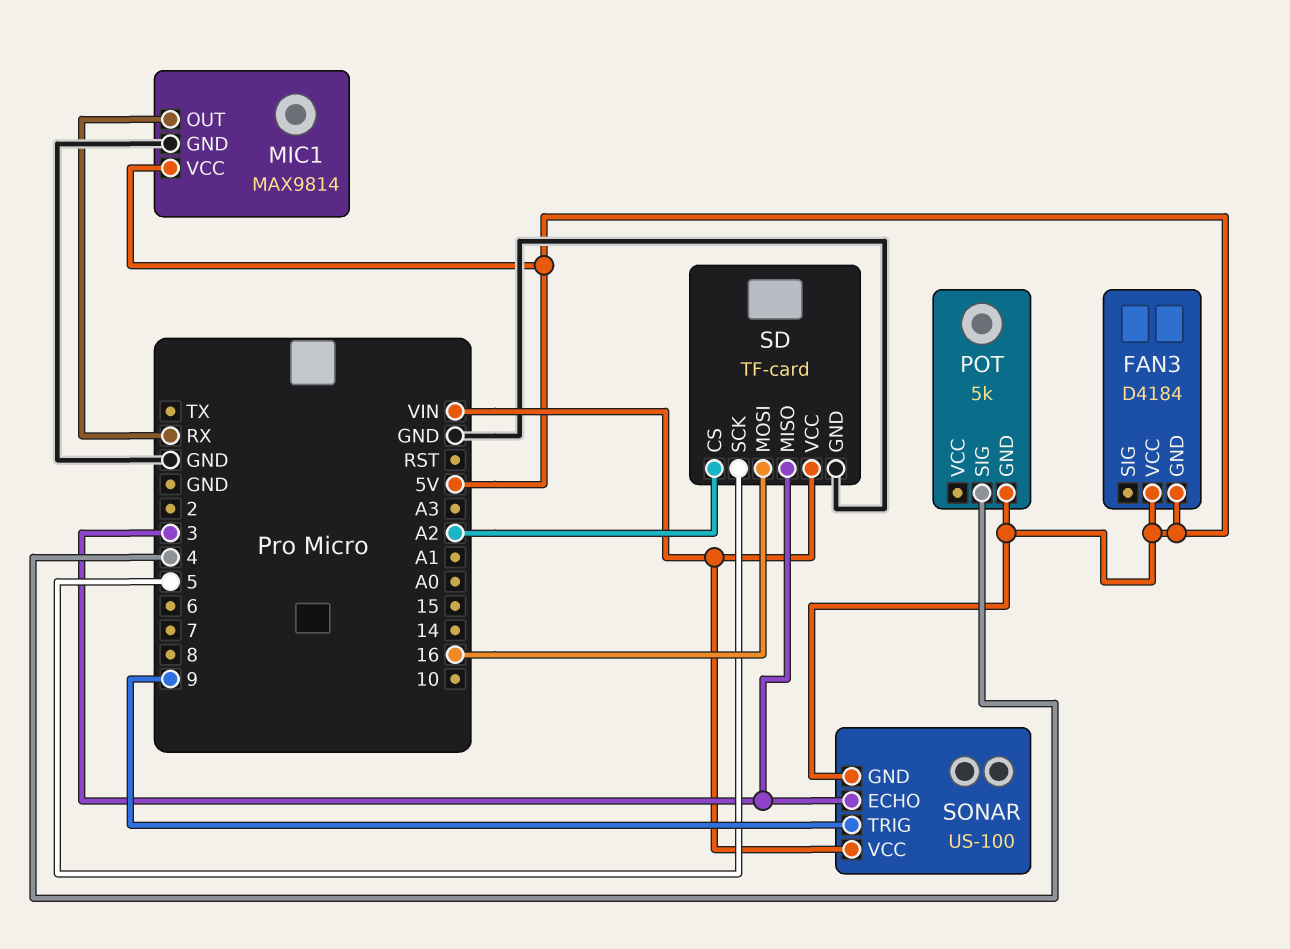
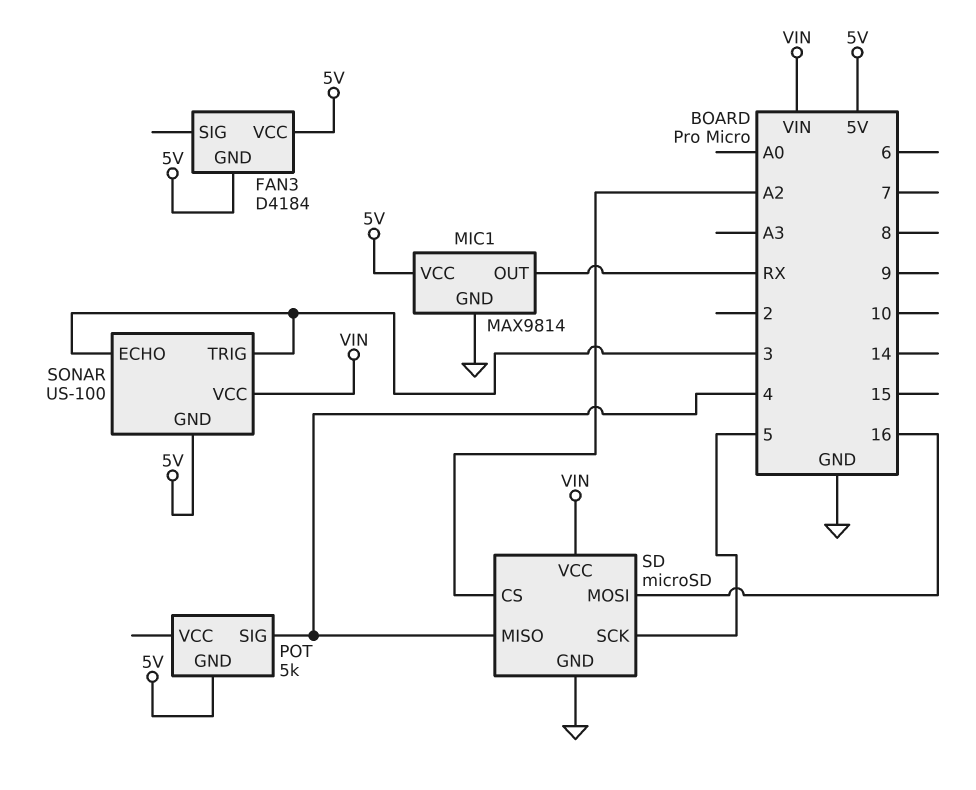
SD: TF-card -> microSD
SD pin MISO: 3 -> 4
SONAR pin TRIG: 9 -> 3

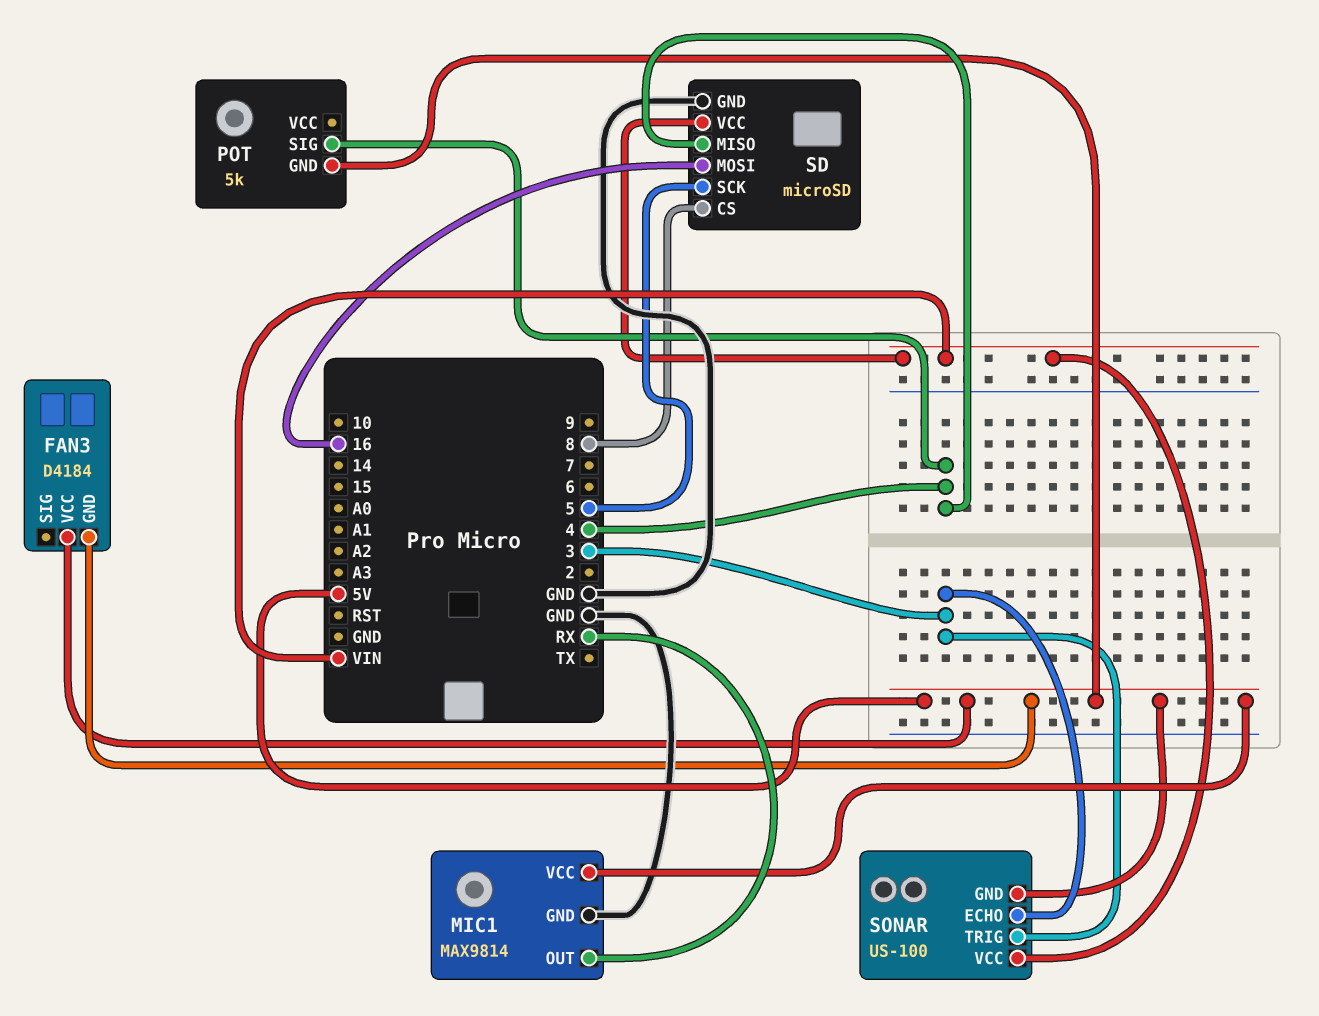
SD pin CS: A2 -> 8

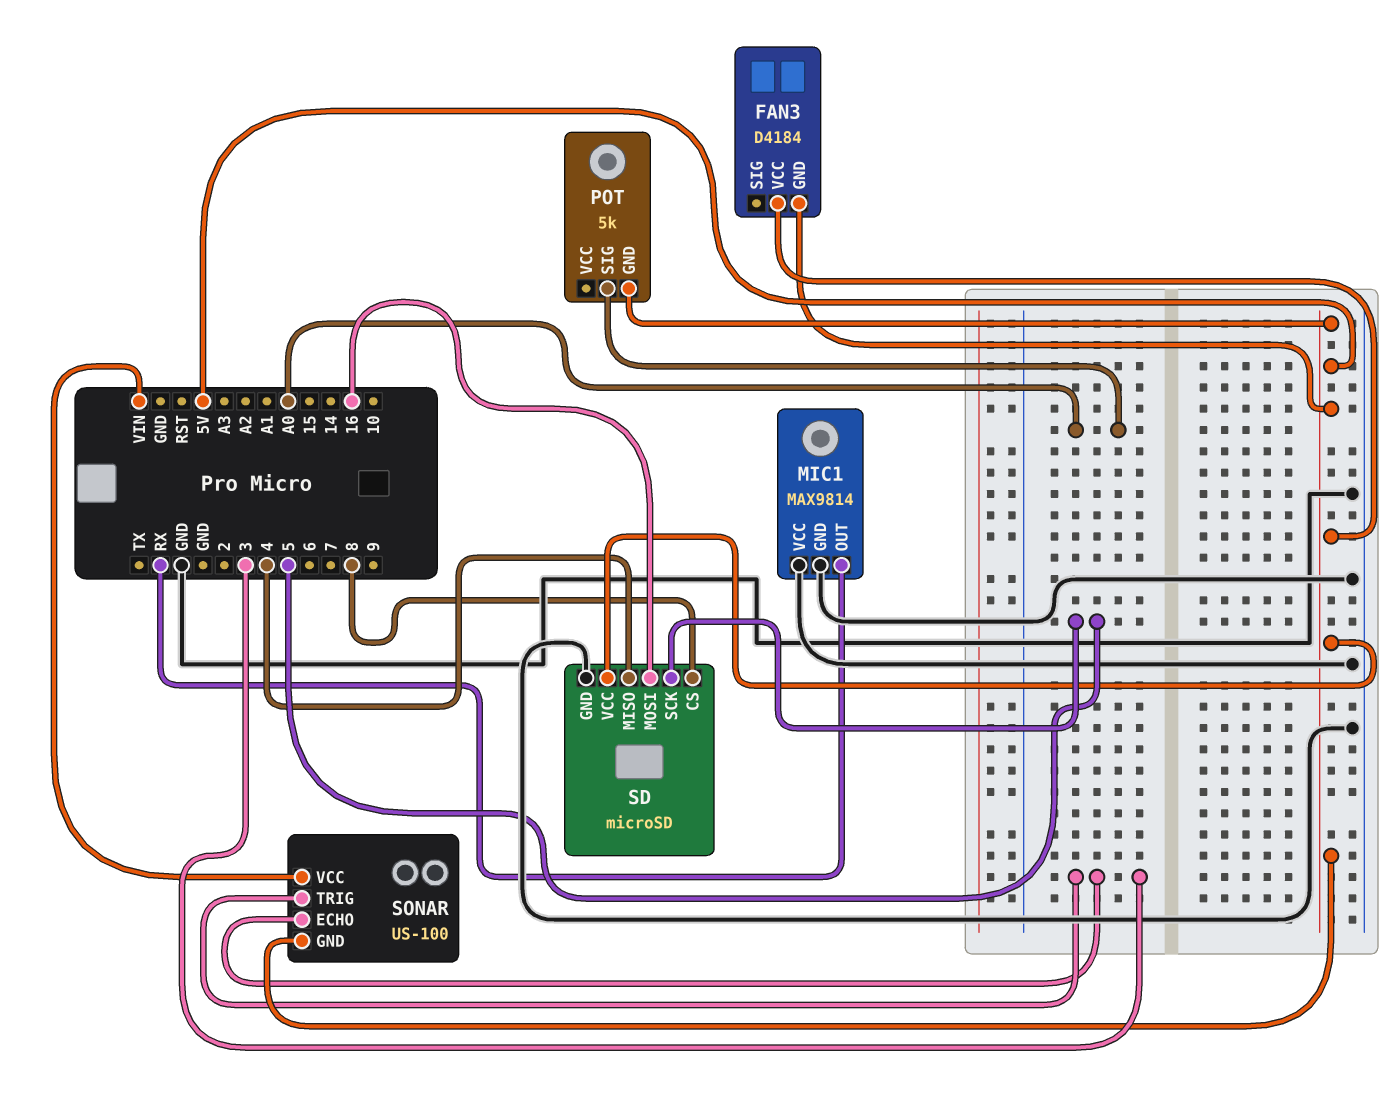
MIC1 pin VCC: 5V -> GND
POT pin SIG: 4 -> A0
SD pin VCC: VIN -> 5V

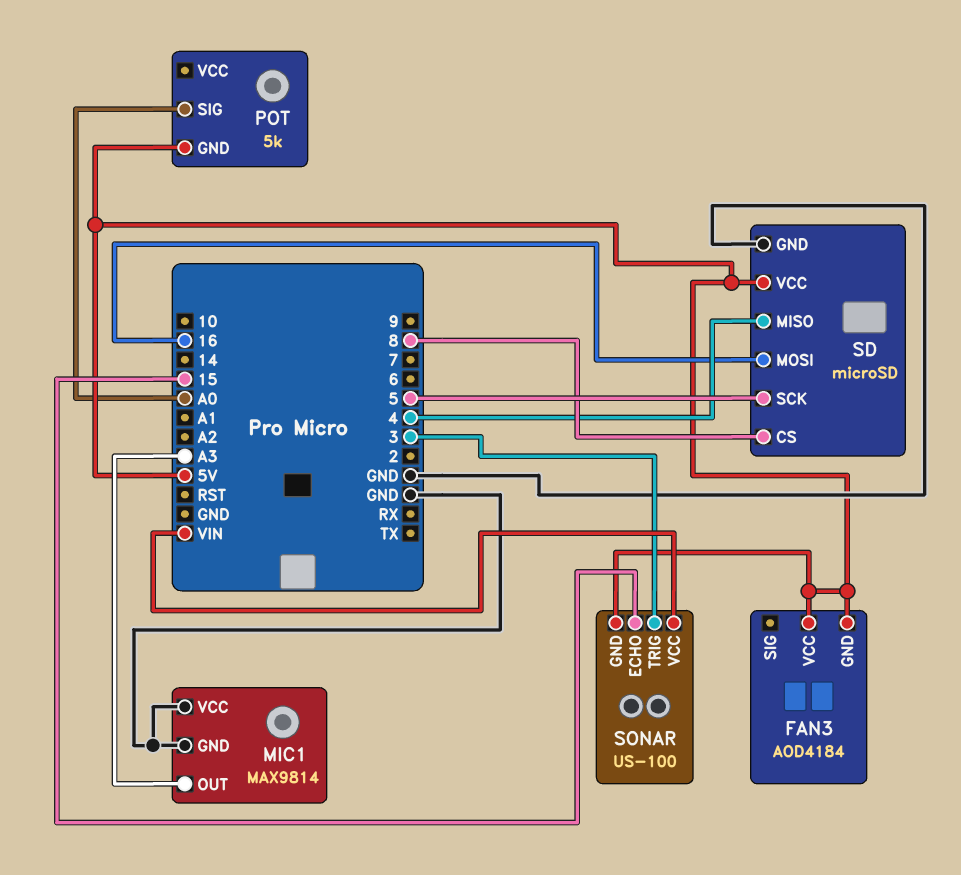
FAN3: D4184 -> AOD4184
MIC1 pin OUT: RX -> A3
SONAR pin ECHO: 3 -> 15

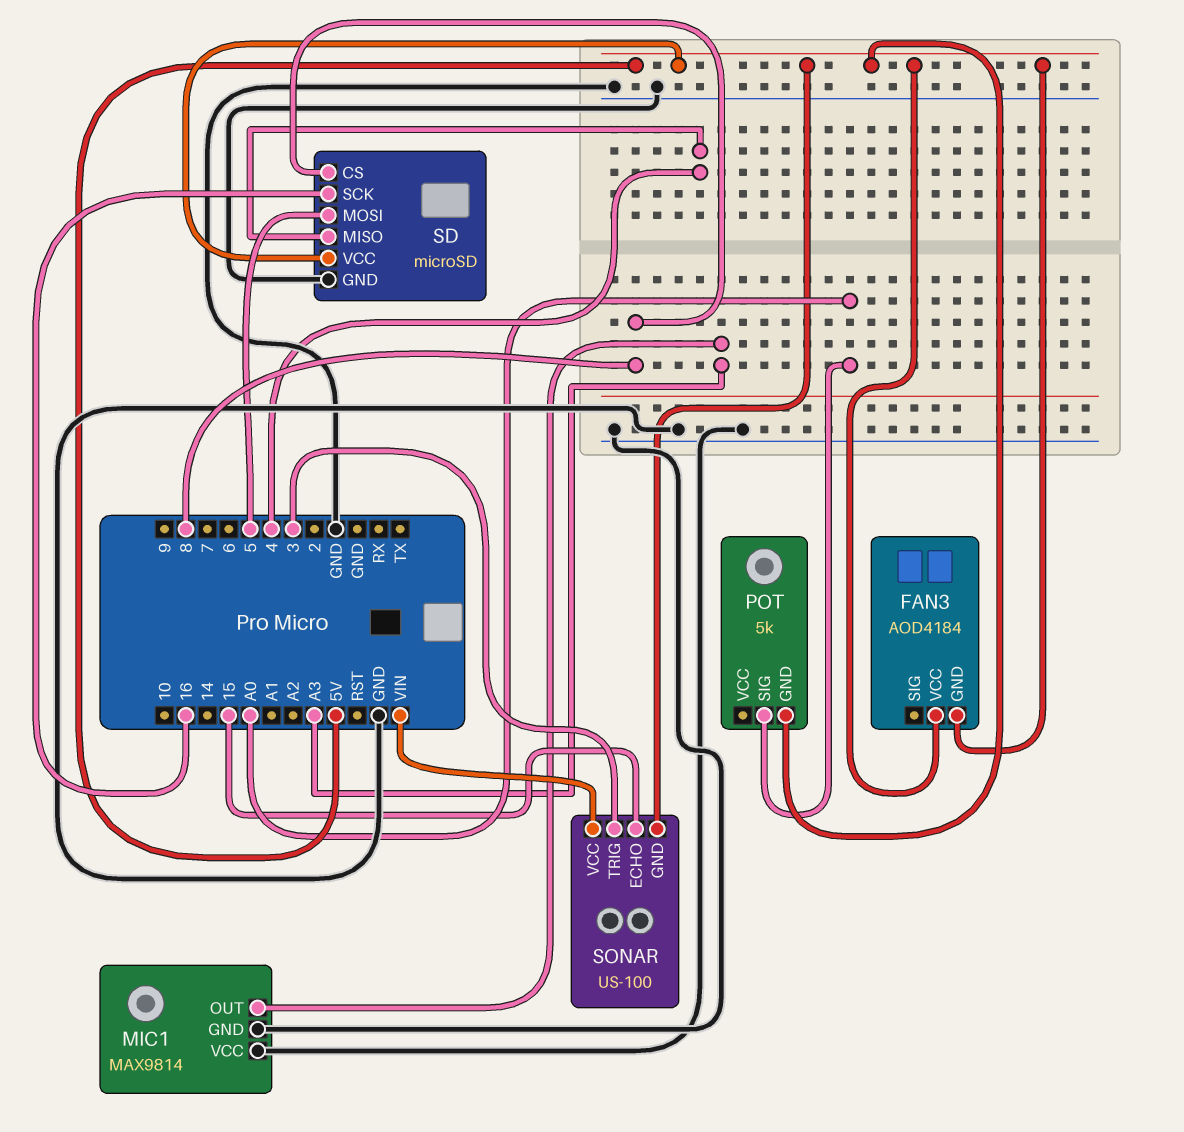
SD pin MOSI: 16 -> 5
SD pin SCK: 5 -> 16

